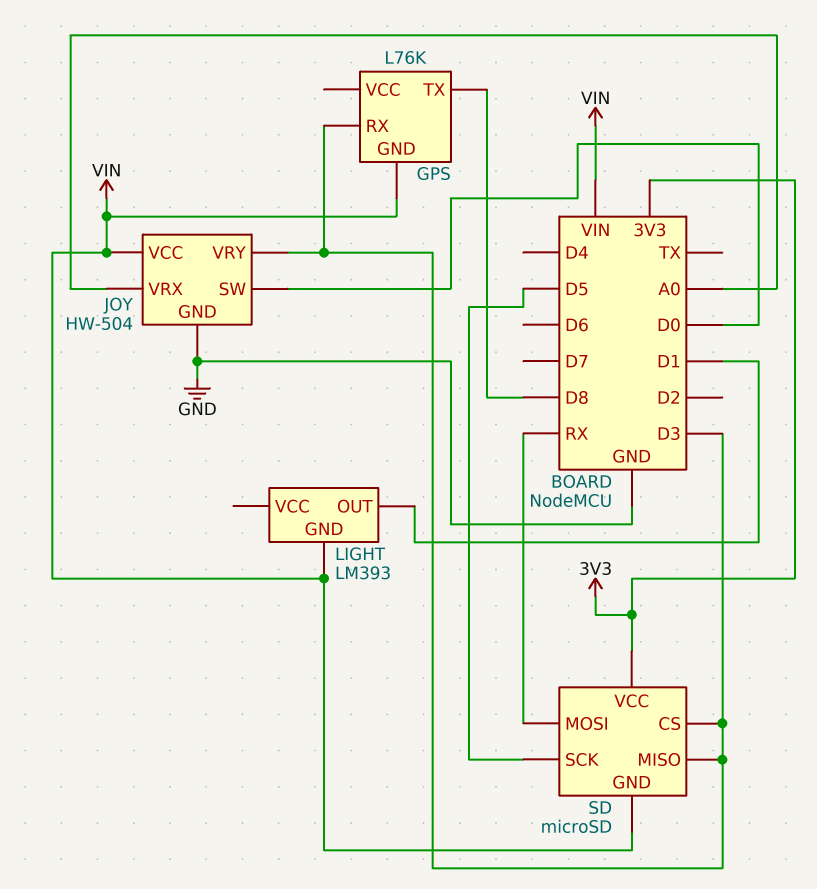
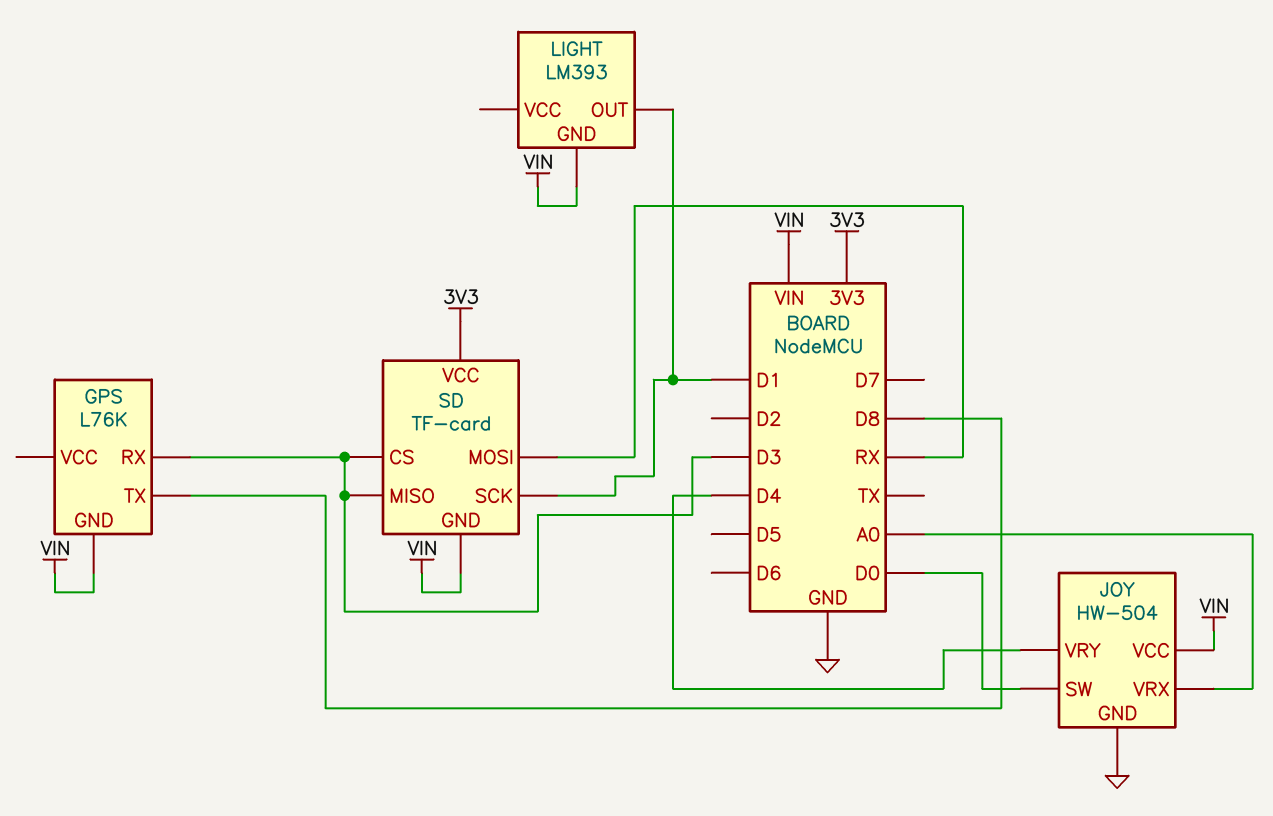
JOY pin VRY: D3 -> D4
SD: microSD -> TF-card
SD pin SCK: D5 -> D1

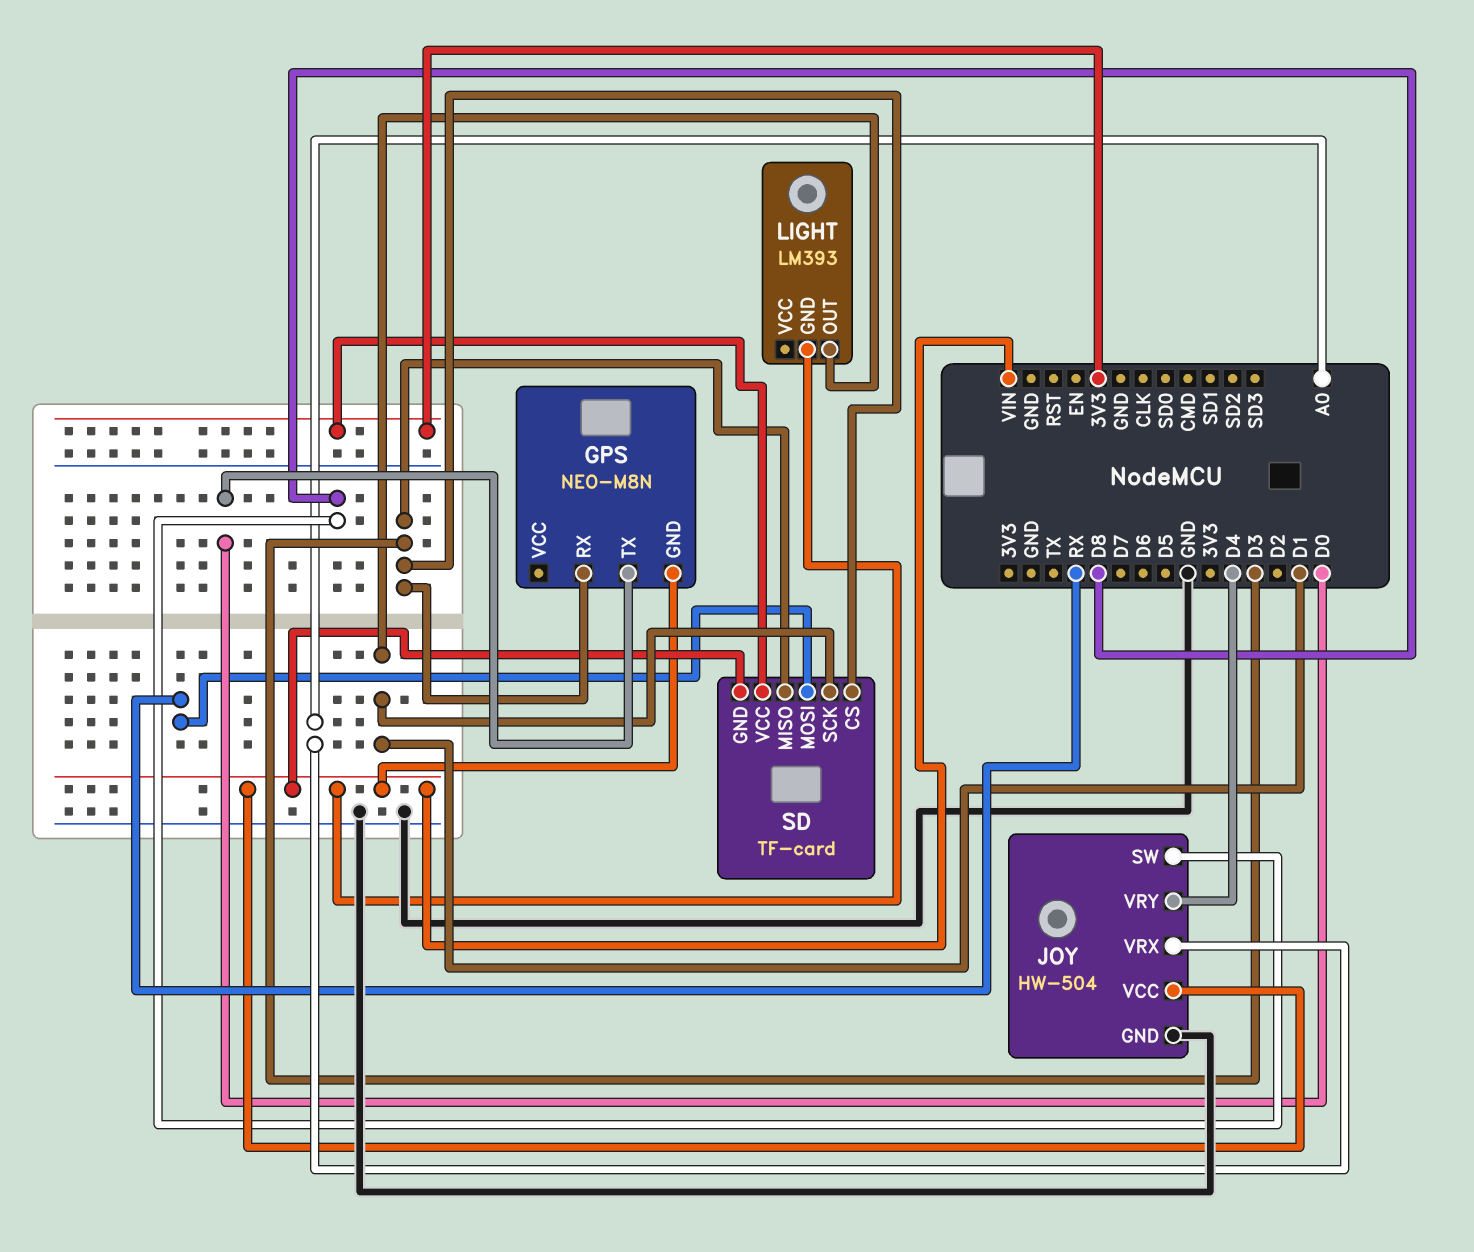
GPS: L76K -> NEO-M8N
GPS pin TX: D8 -> D0
JOY pin SW: D0 -> D8

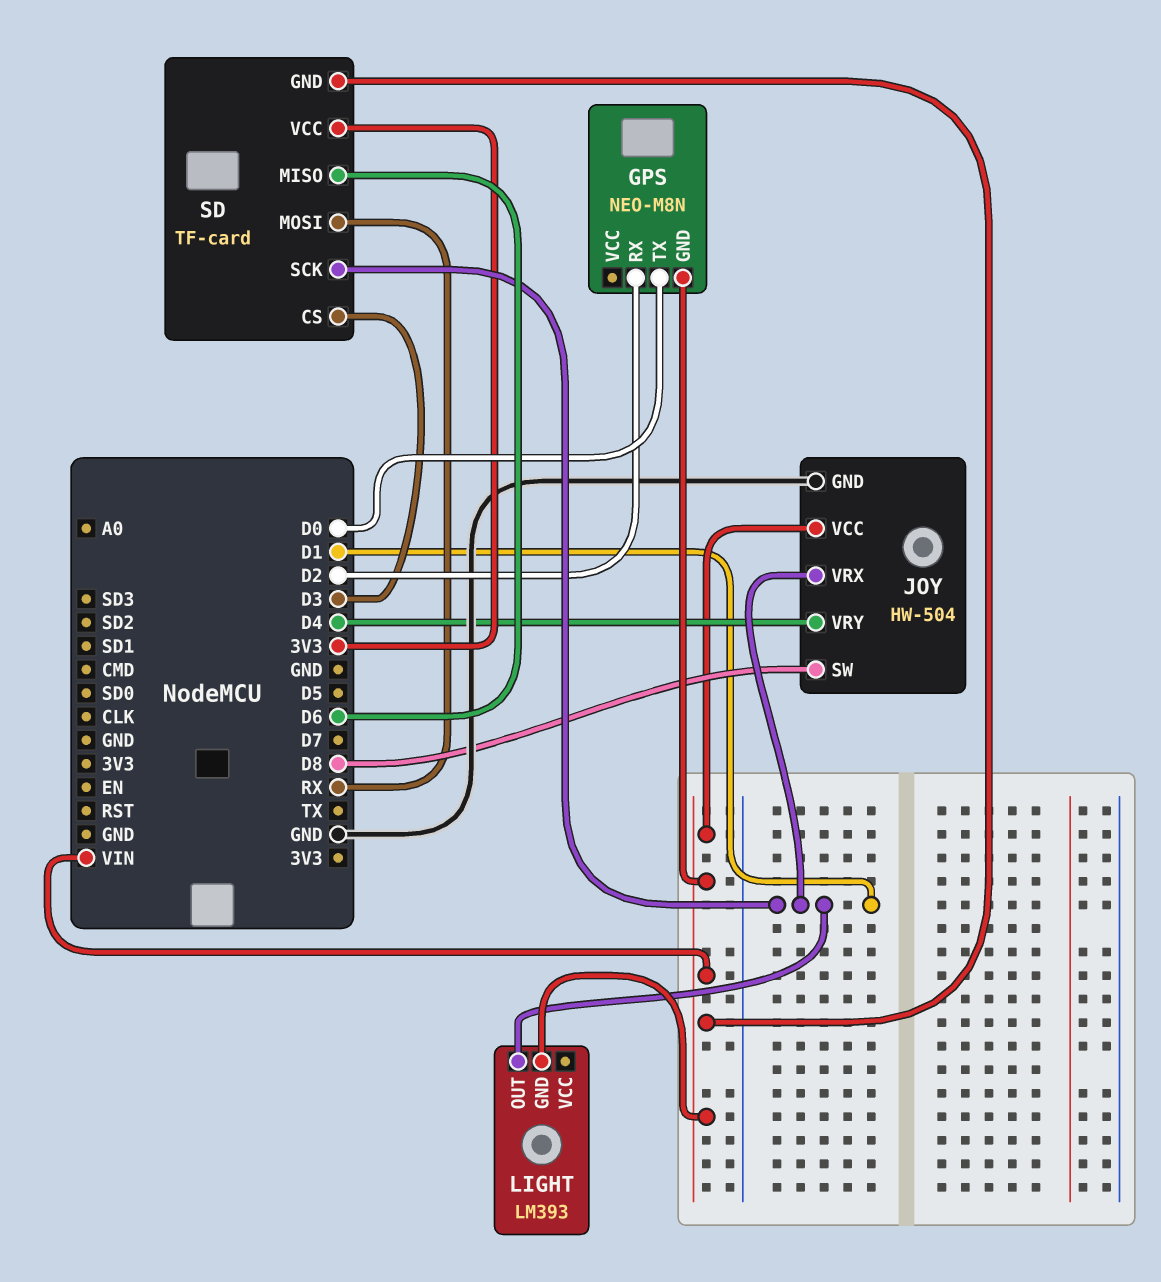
GPS pin RX: D3 -> D2
JOY pin VRX: A0 -> D1
SD pin MISO: D3 -> D6

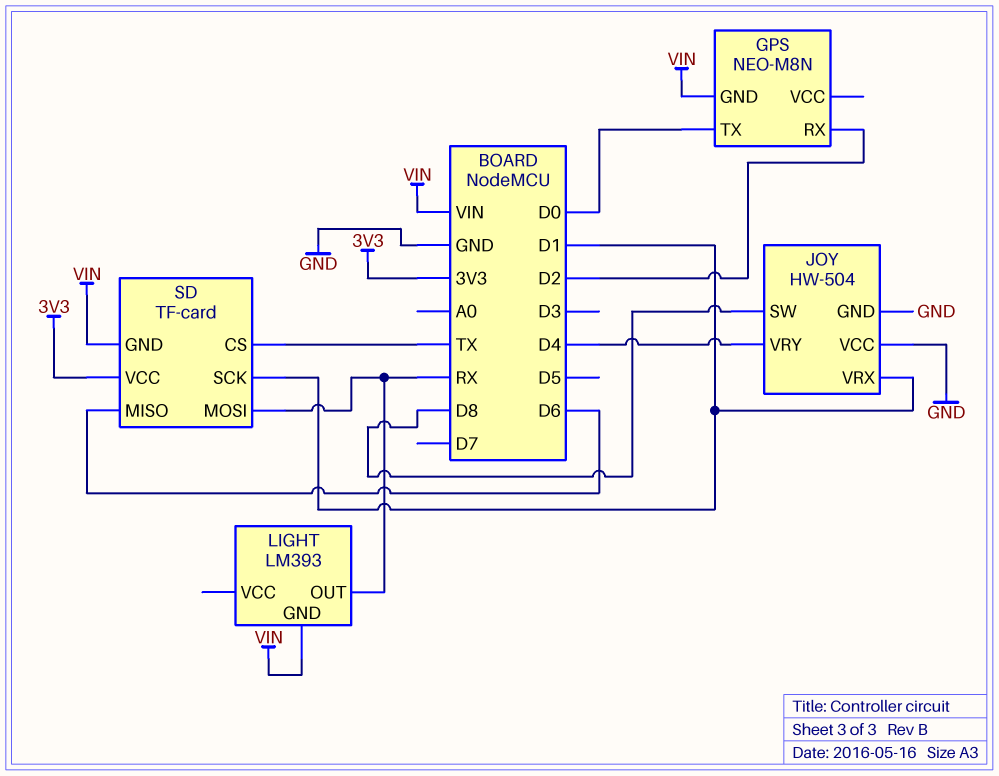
JOY pin VCC: VIN -> GND
LIGHT pin OUT: D1 -> RX
SD pin CS: D3 -> TX

